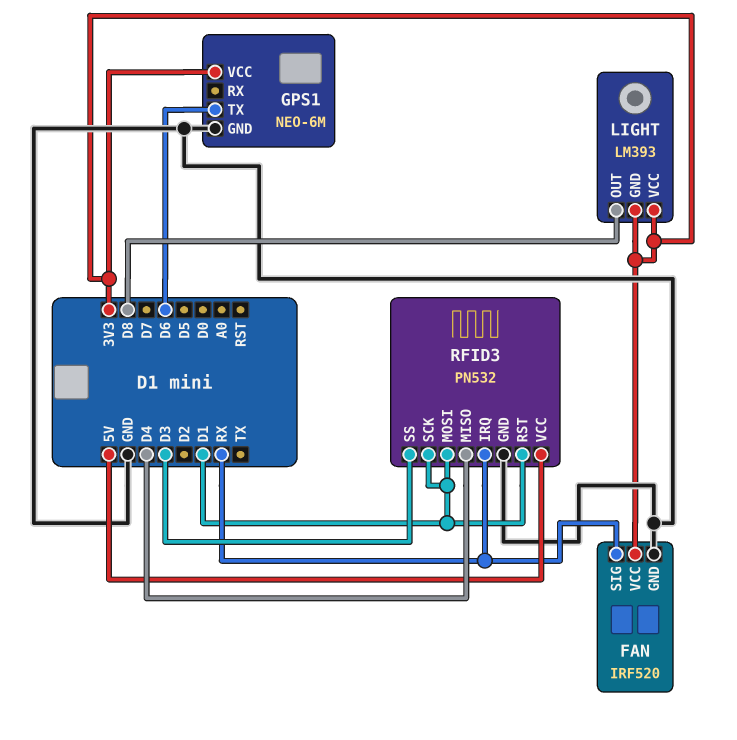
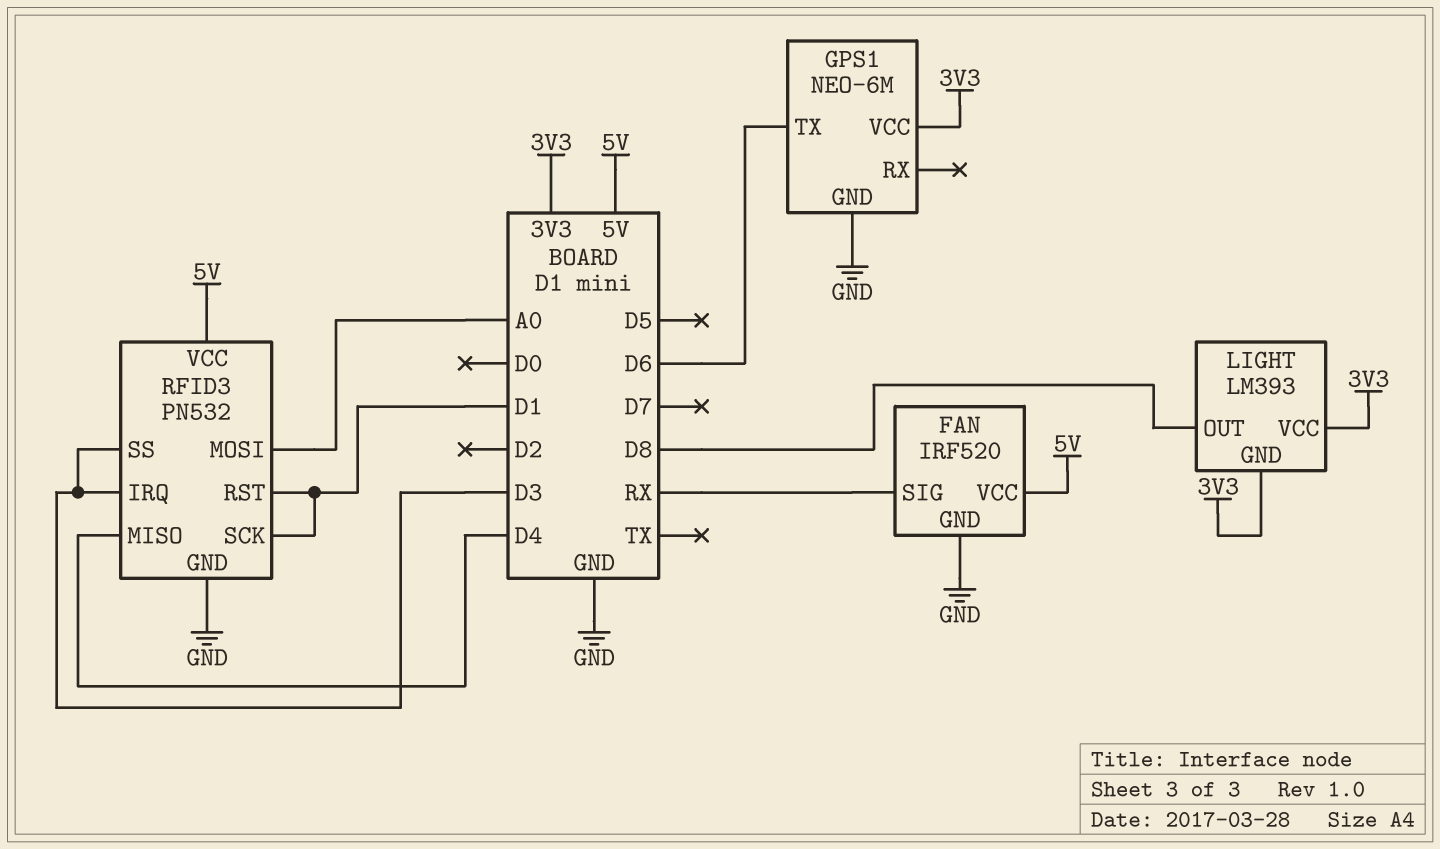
FAN pin VCC: 3V3 -> 5V
RFID3 pin IRQ: RX -> D3
RFID3 pin MOSI: D1 -> A0

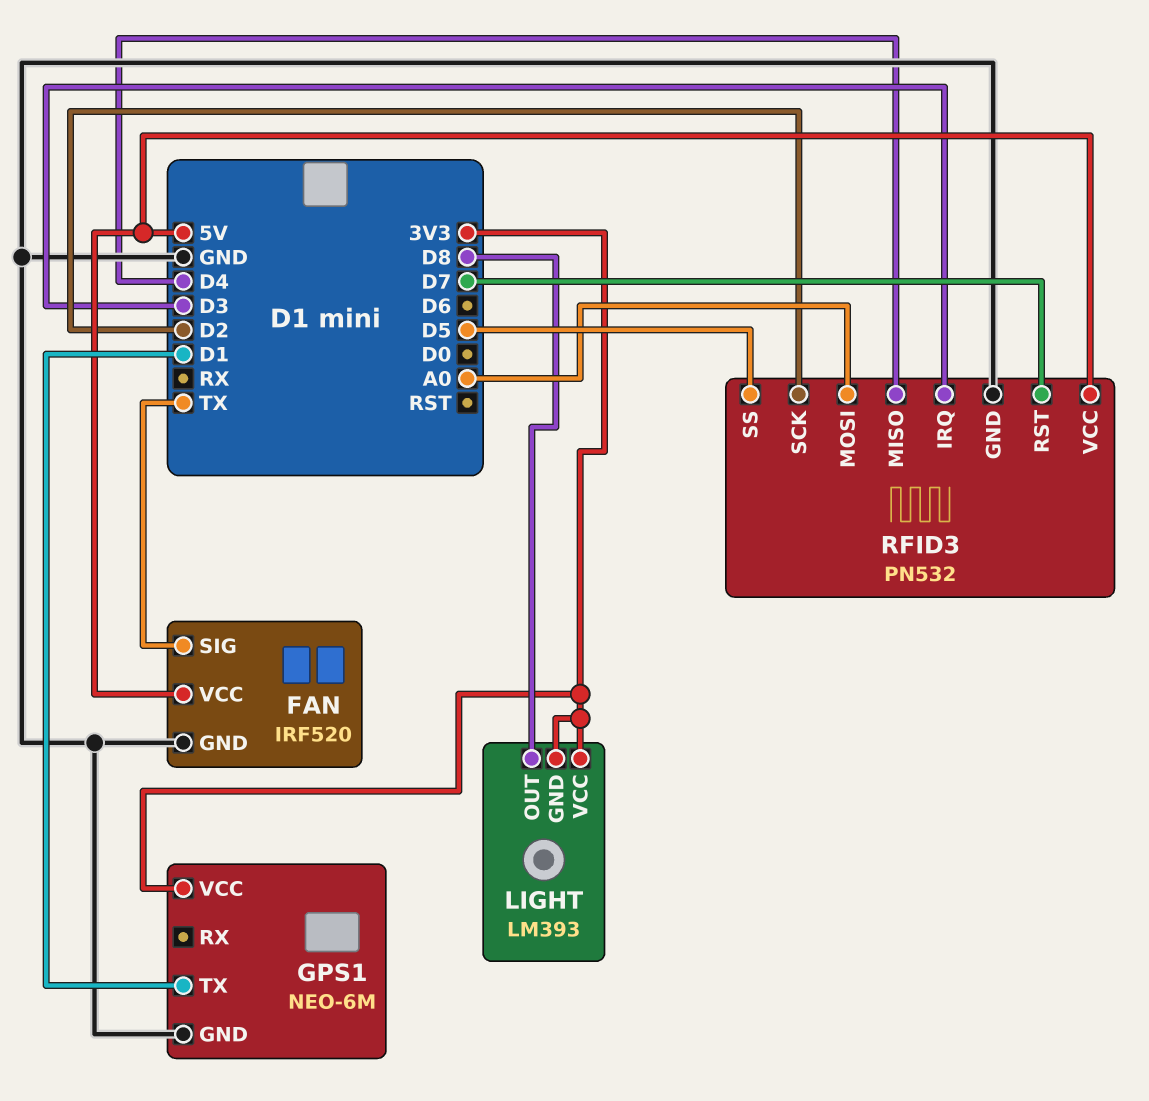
FAN pin SIG: RX -> TX
GPS1 pin TX: D6 -> D1
RFID3 pin RST: D1 -> D7
RFID3 pin SCK: D1 -> D2
RFID3 pin SS: D3 -> D5

